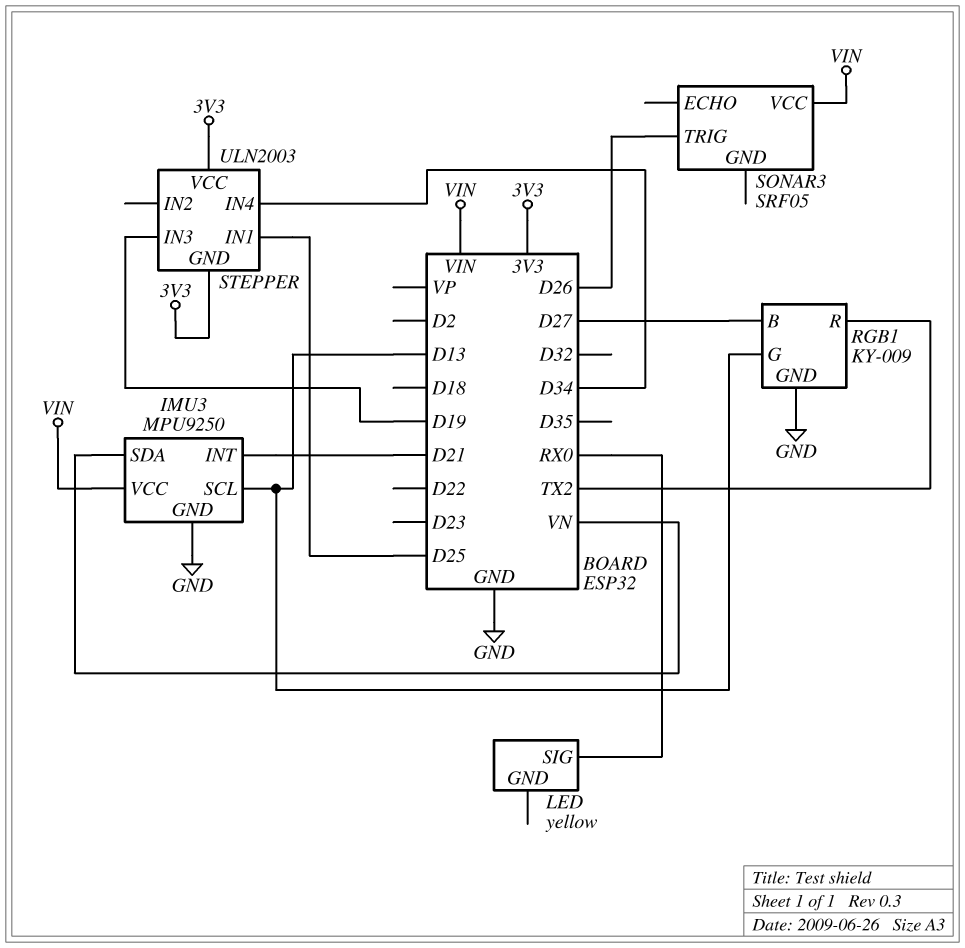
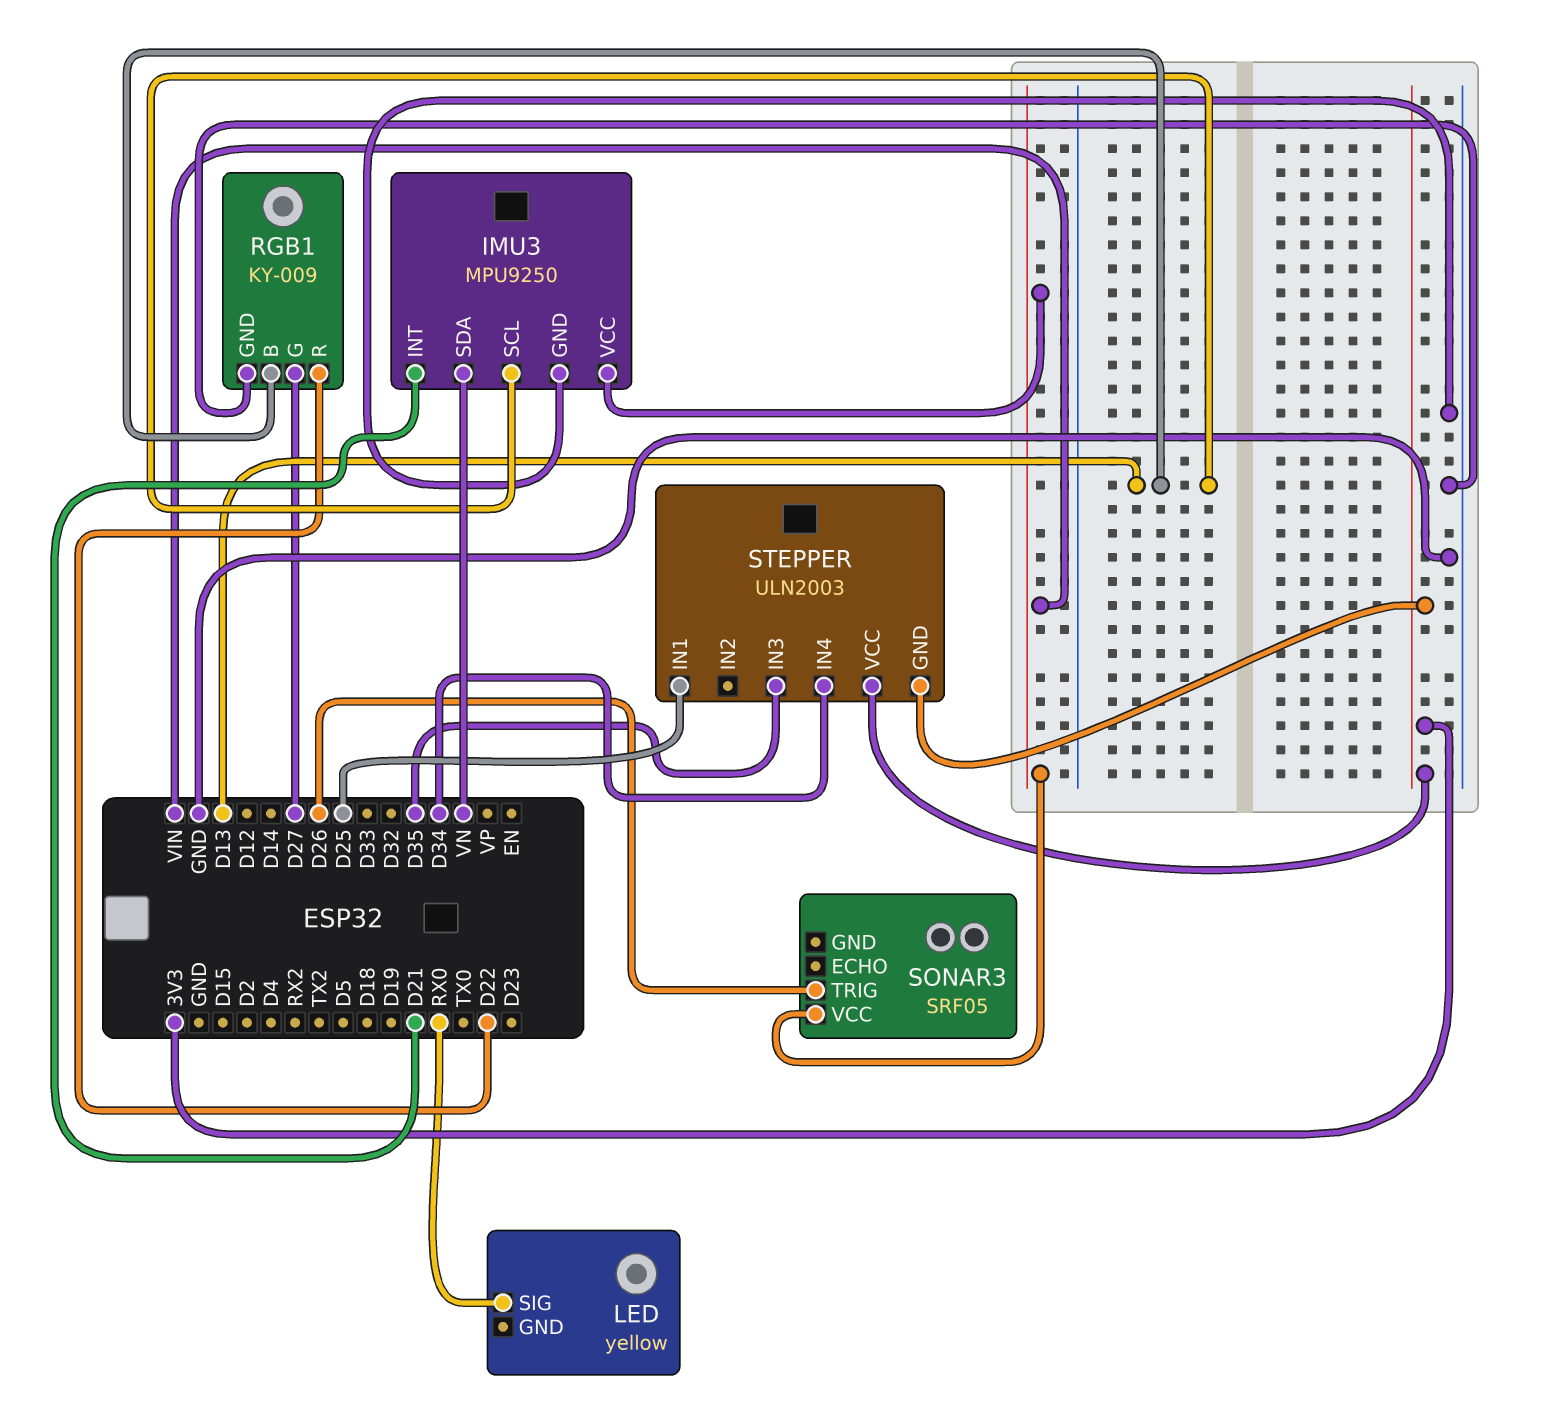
RGB1 pin B: D27 -> D13
RGB1 pin G: D13 -> D27
RGB1 pin R: TX2 -> D22
STEPPER pin IN3: D19 -> D35

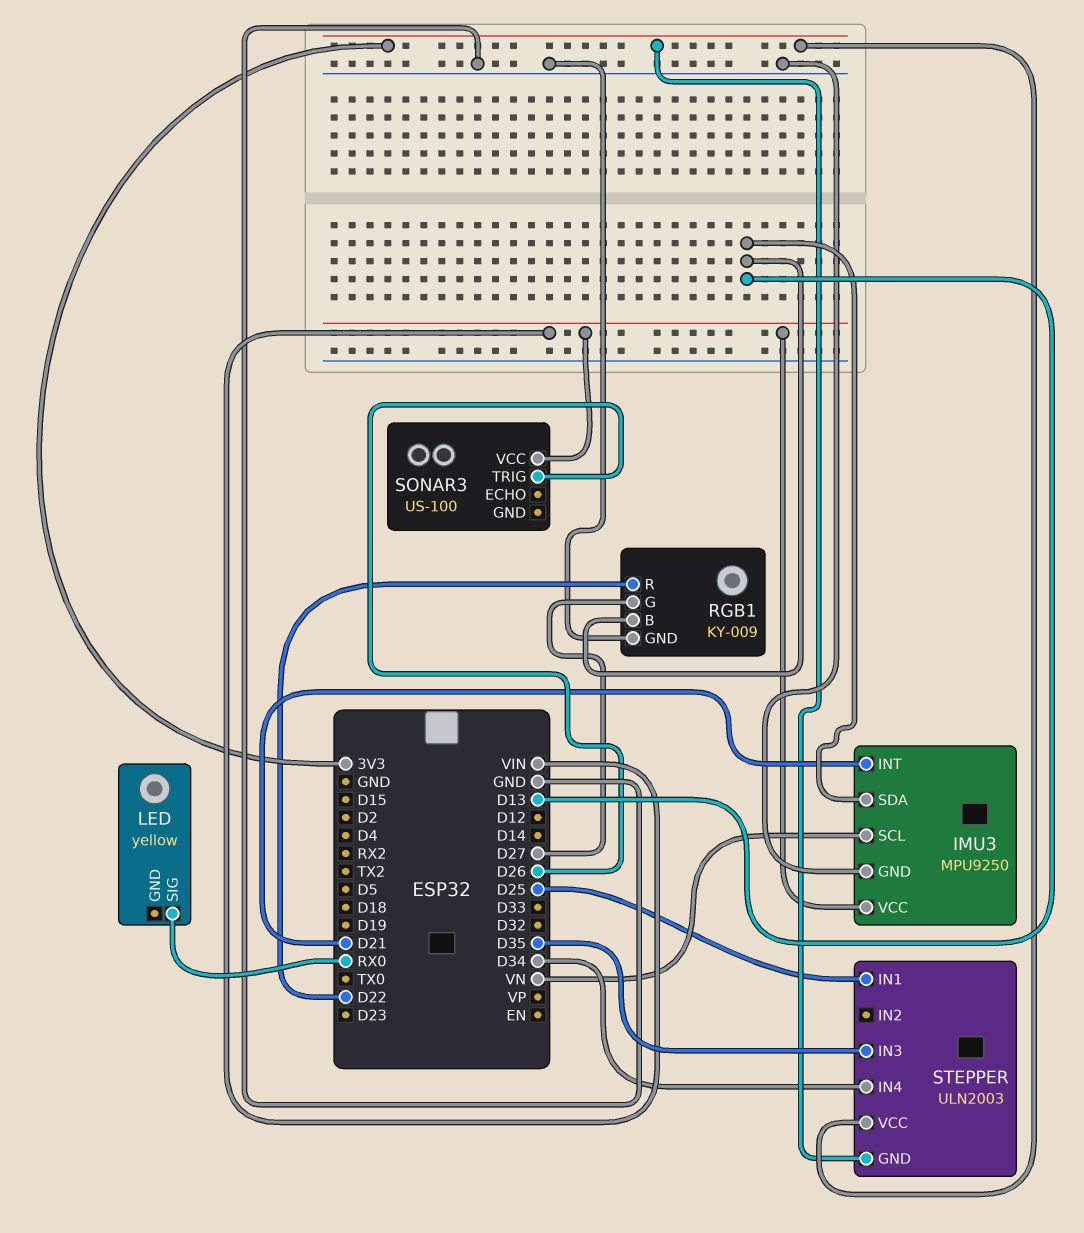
IMU3 pin SCL: D13 -> VN
IMU3 pin SDA: VN -> D13
SONAR3: SRF05 -> US-100

